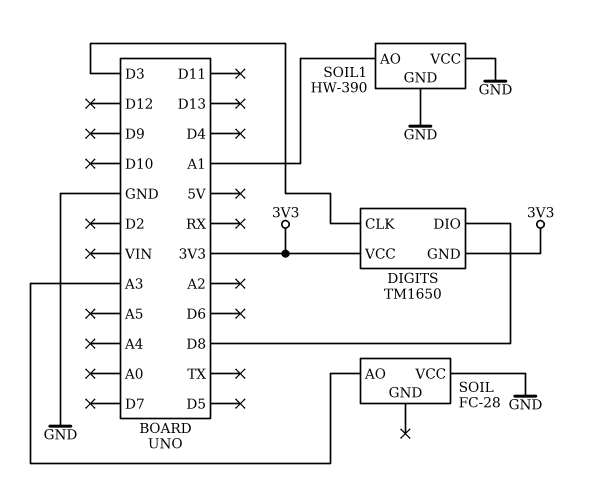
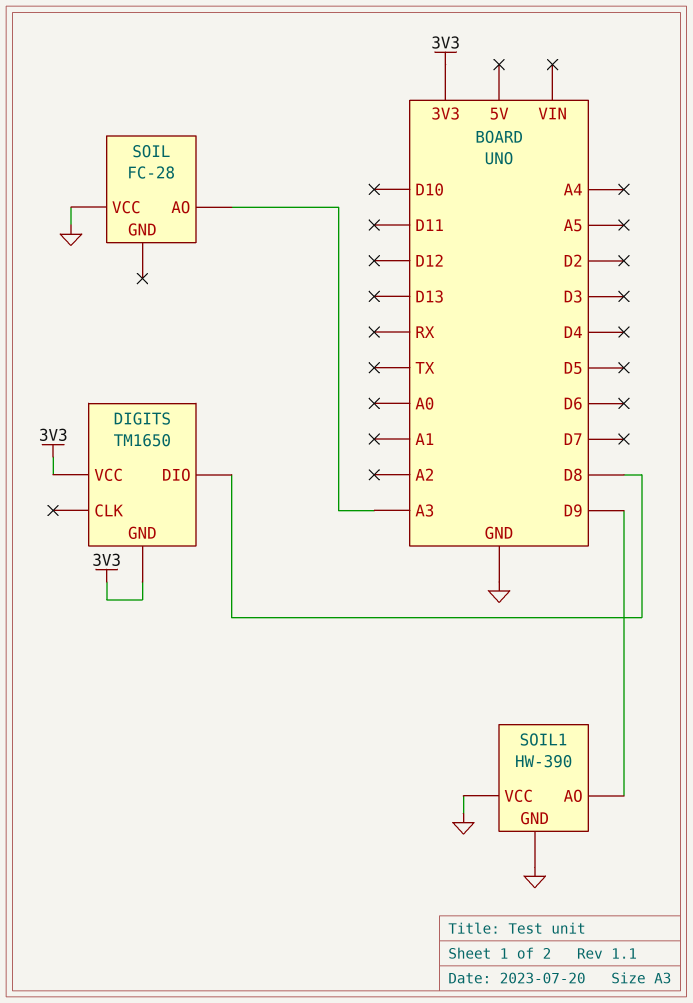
DIGITS pin CLK: D3 -> none
SOIL1 pin AO: A1 -> D9

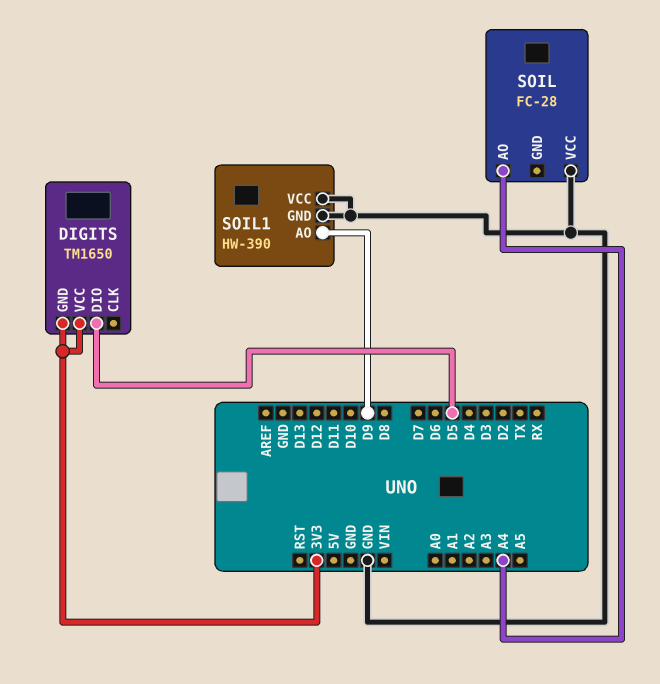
DIGITS pin DIO: D8 -> D5
SOIL pin AO: A3 -> A4

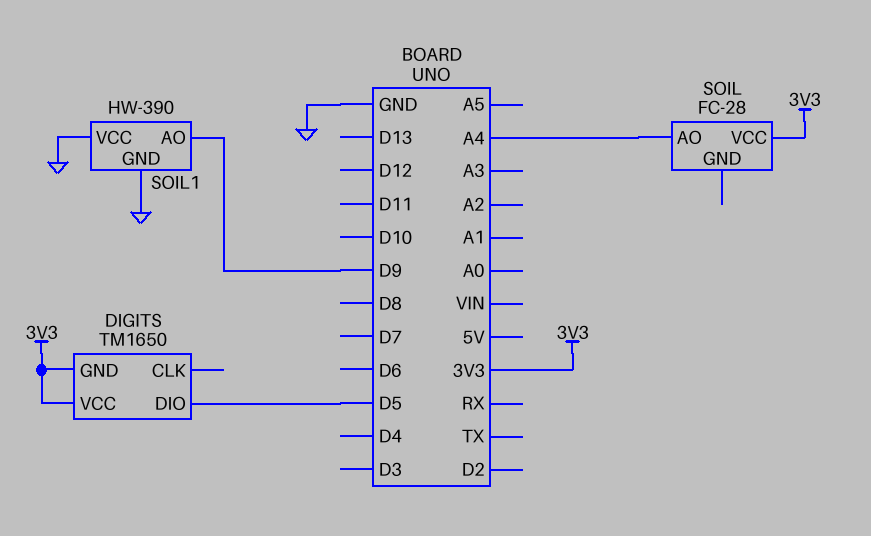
SOIL pin VCC: GND -> 3V3

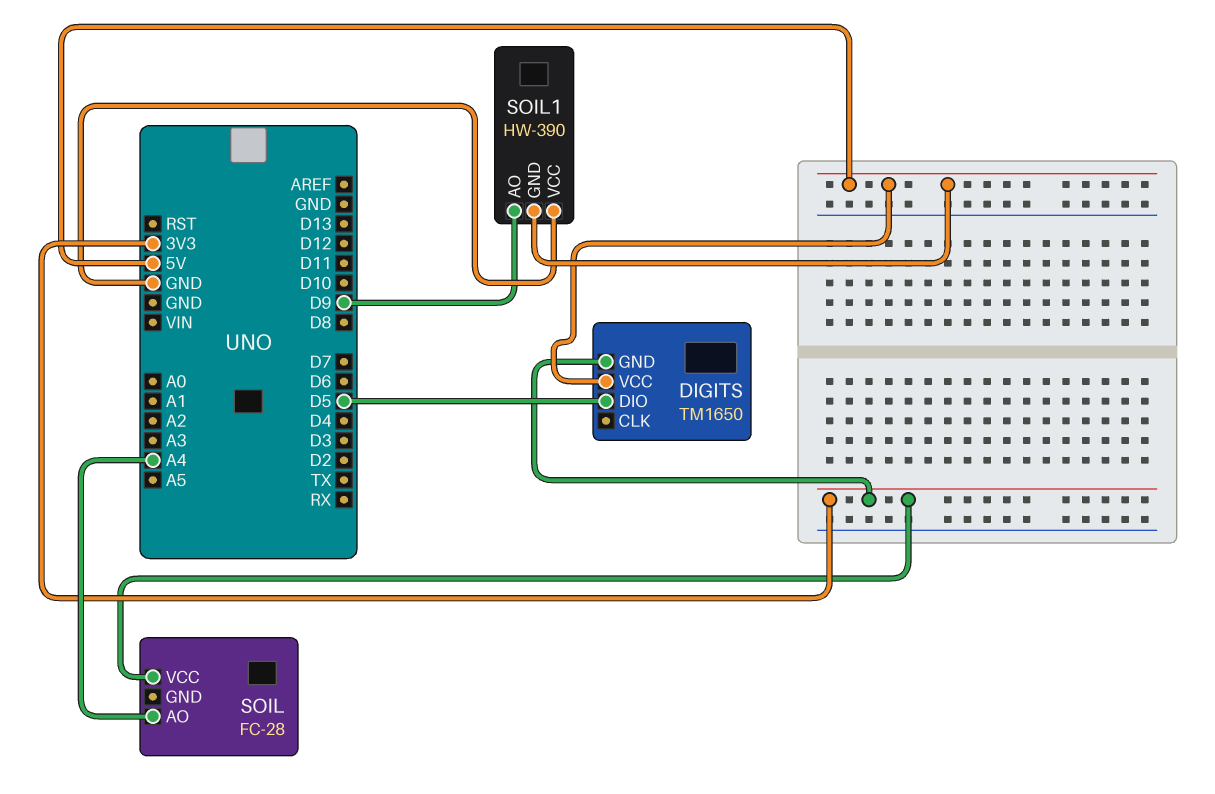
DIGITS pin VCC: 3V3 -> 5V
SOIL1 pin GND: GND -> 5V

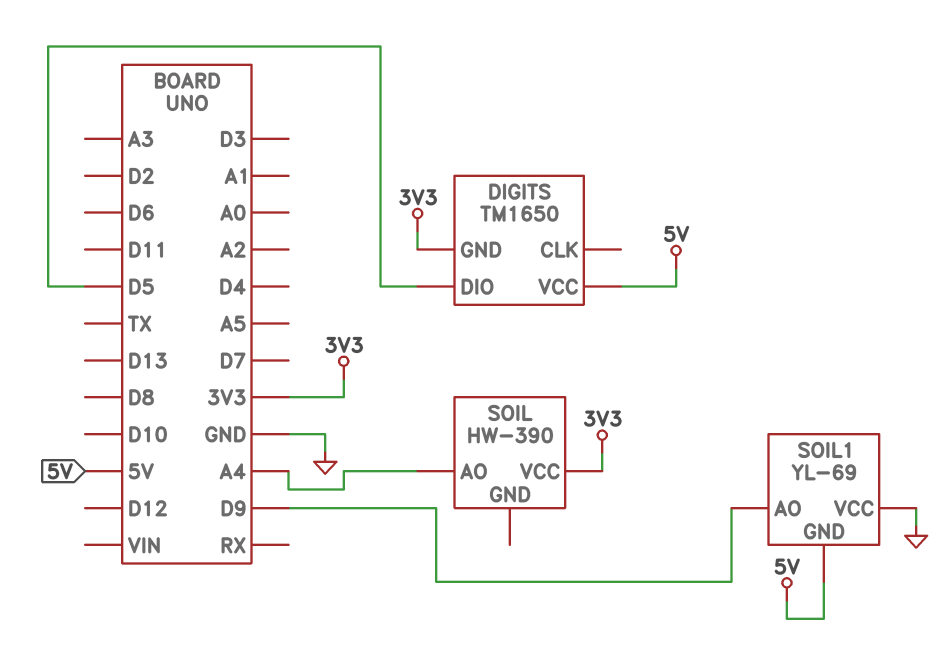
SOIL: FC-28 -> HW-390
SOIL1: HW-390 -> YL-69

